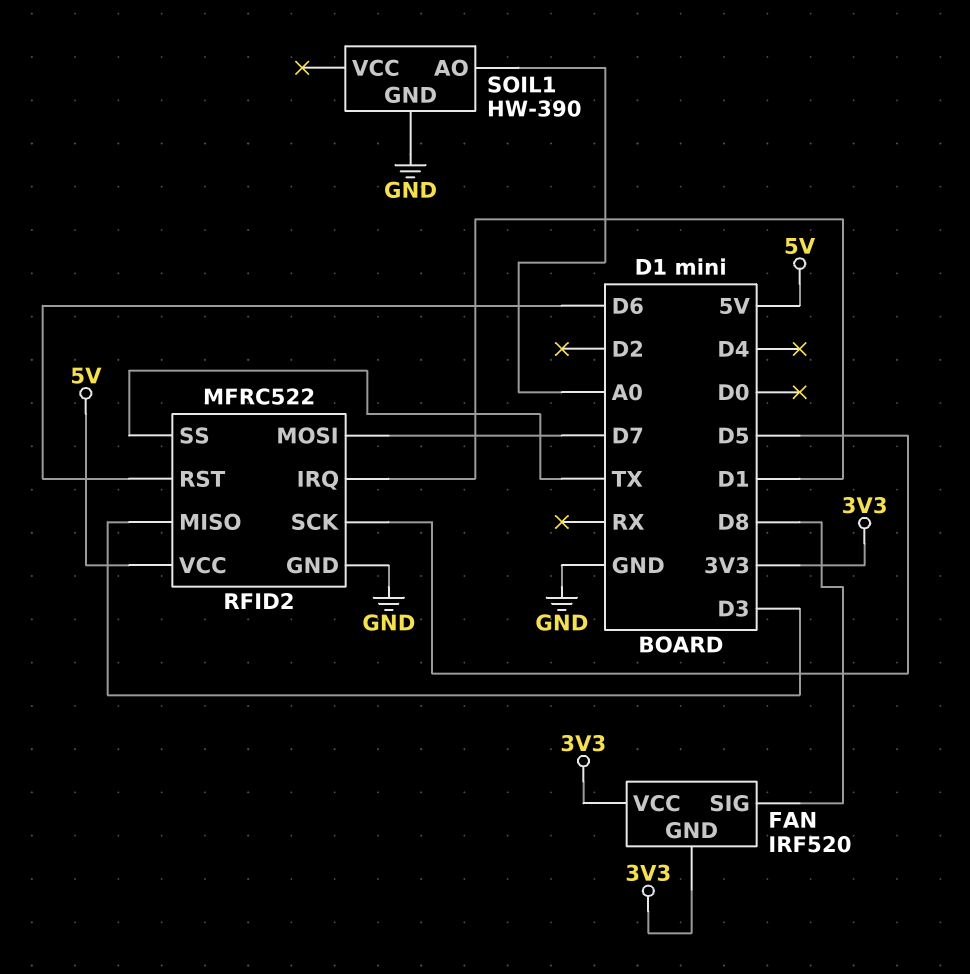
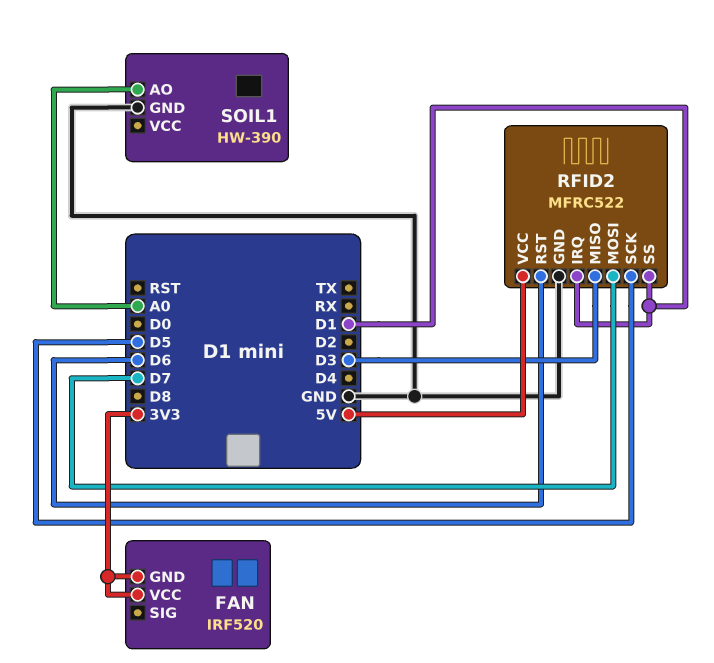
FAN pin SIG: D8 -> none
RFID2 pin SS: TX -> D1

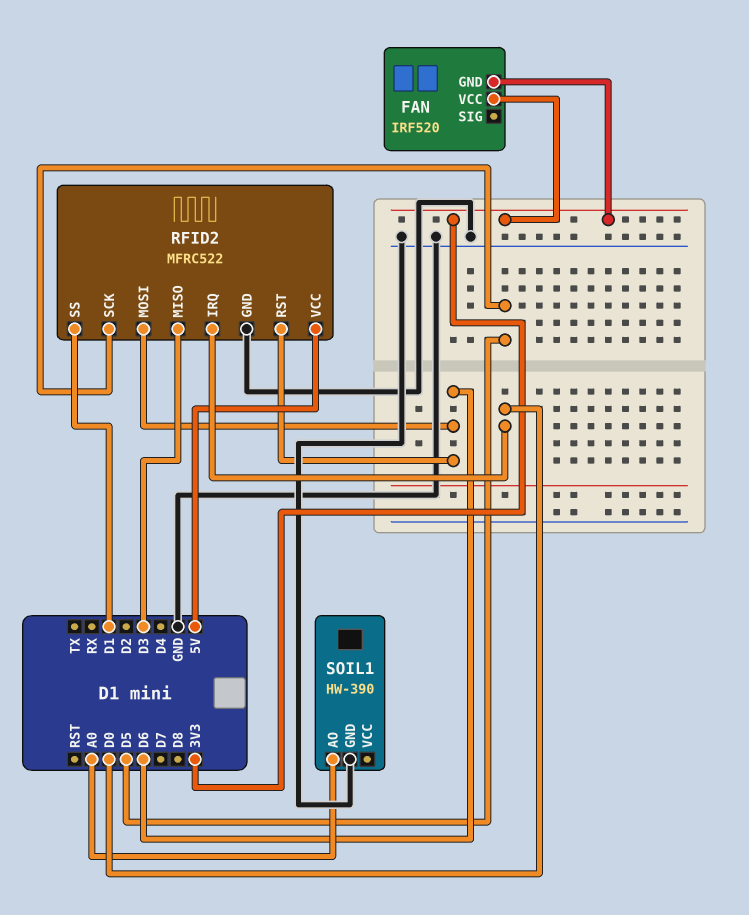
RFID2 pin IRQ: D1 -> D0
RFID2 pin MOSI: D7 -> D6

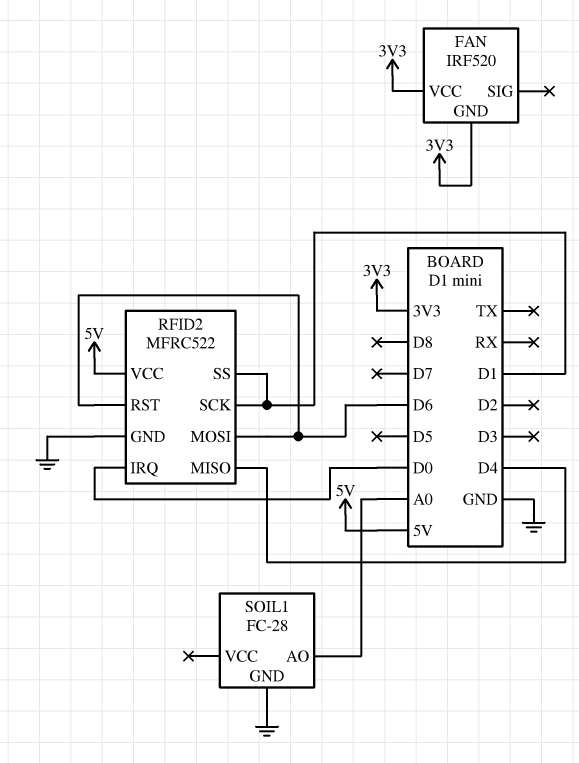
RFID2 pin MISO: D3 -> D4
RFID2 pin SCK: D5 -> D1
SOIL1: HW-390 -> FC-28

